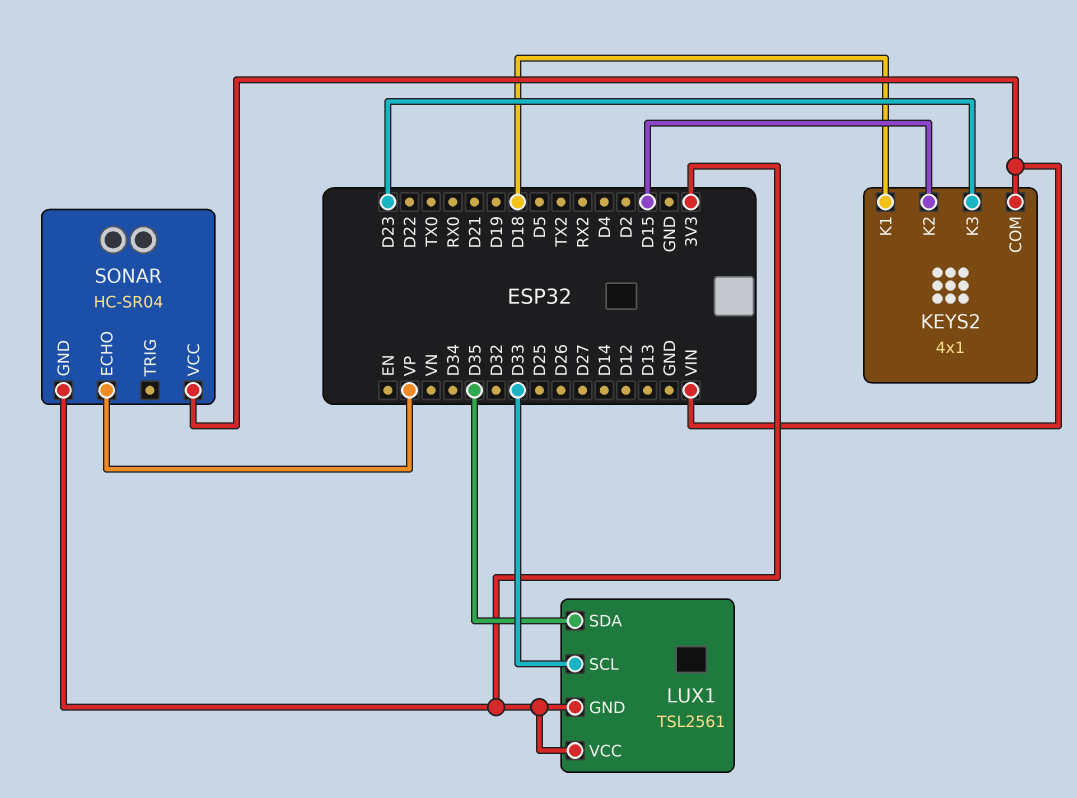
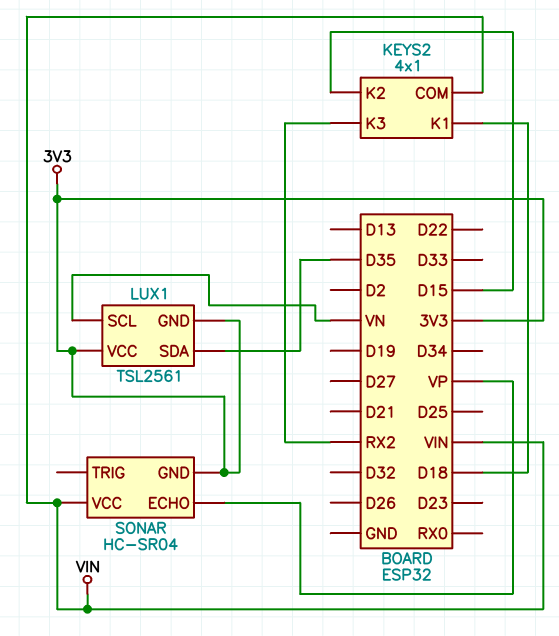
KEYS2 pin K3: D23 -> RX2
LUX1 pin SCL: D33 -> VN

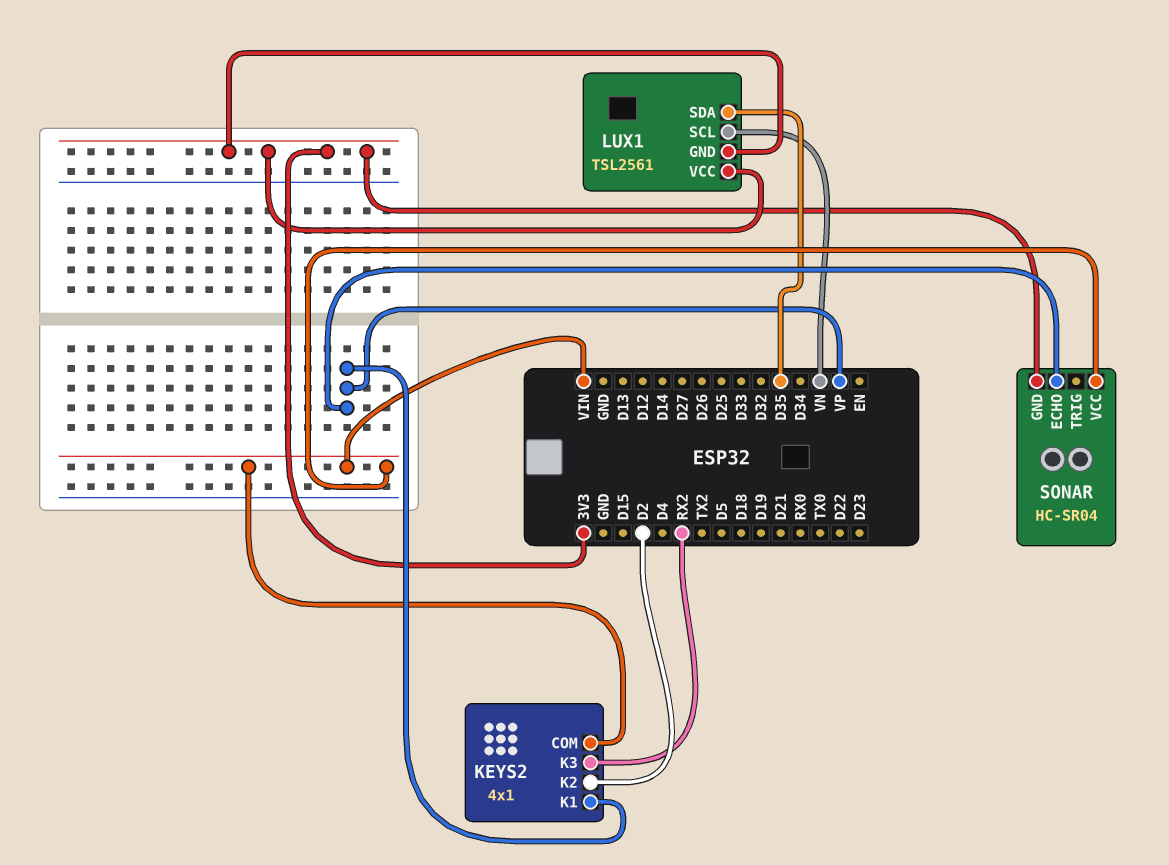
KEYS2 pin K1: D18 -> VP
KEYS2 pin K2: D15 -> D2

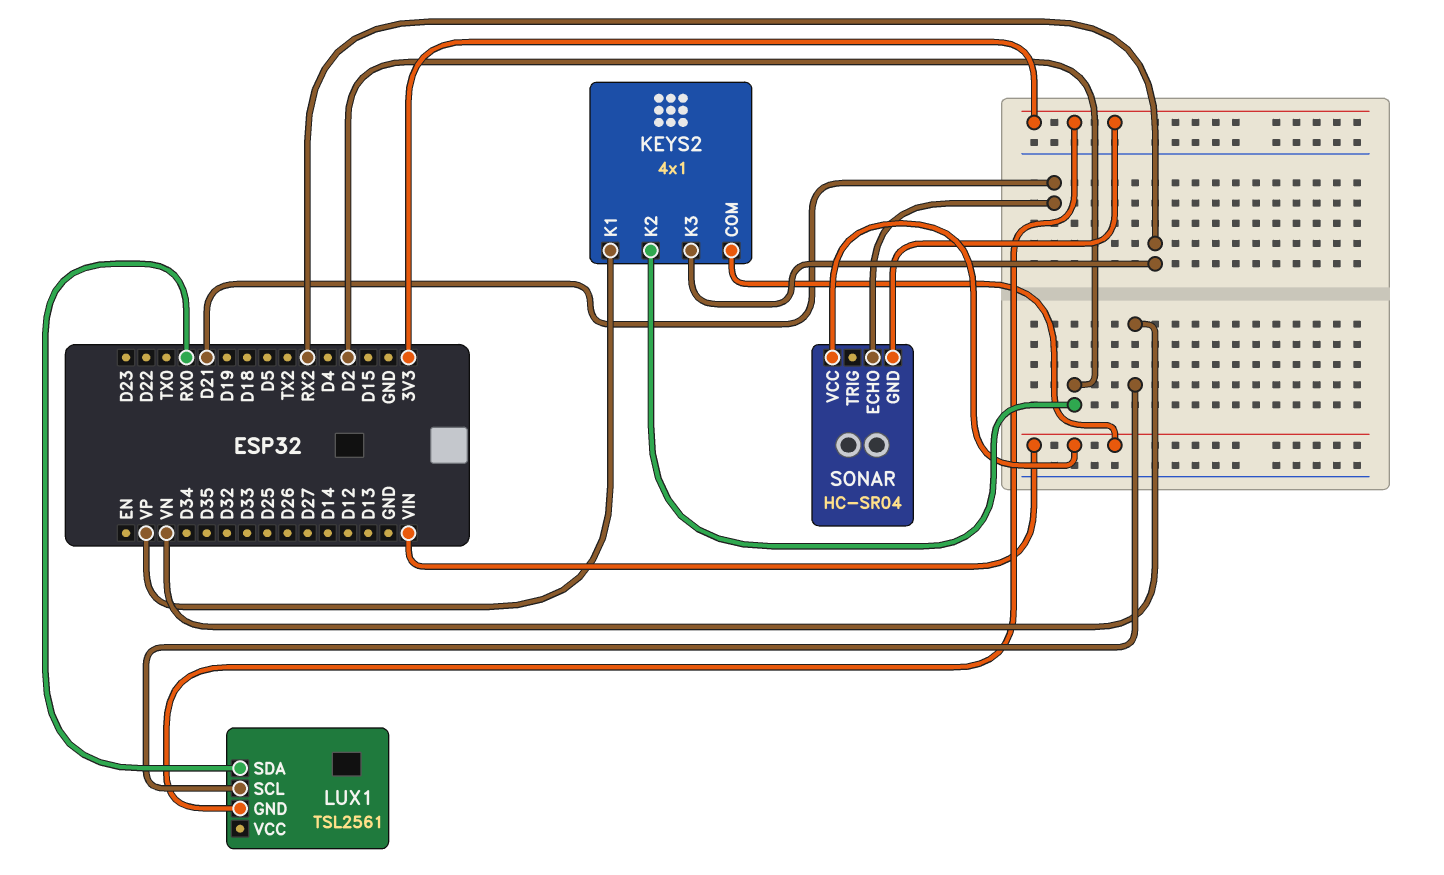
LUX1 pin SDA: D35 -> RX0
LUX1 pin VCC: 3V3 -> none
SONAR pin ECHO: VP -> D21

